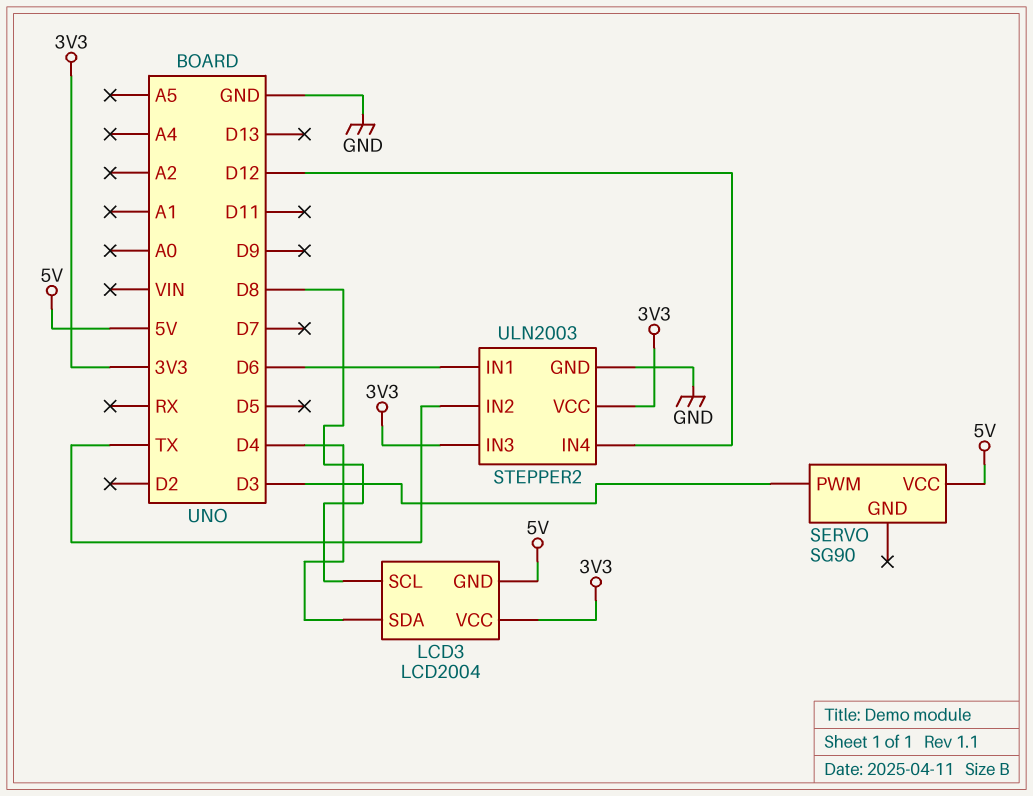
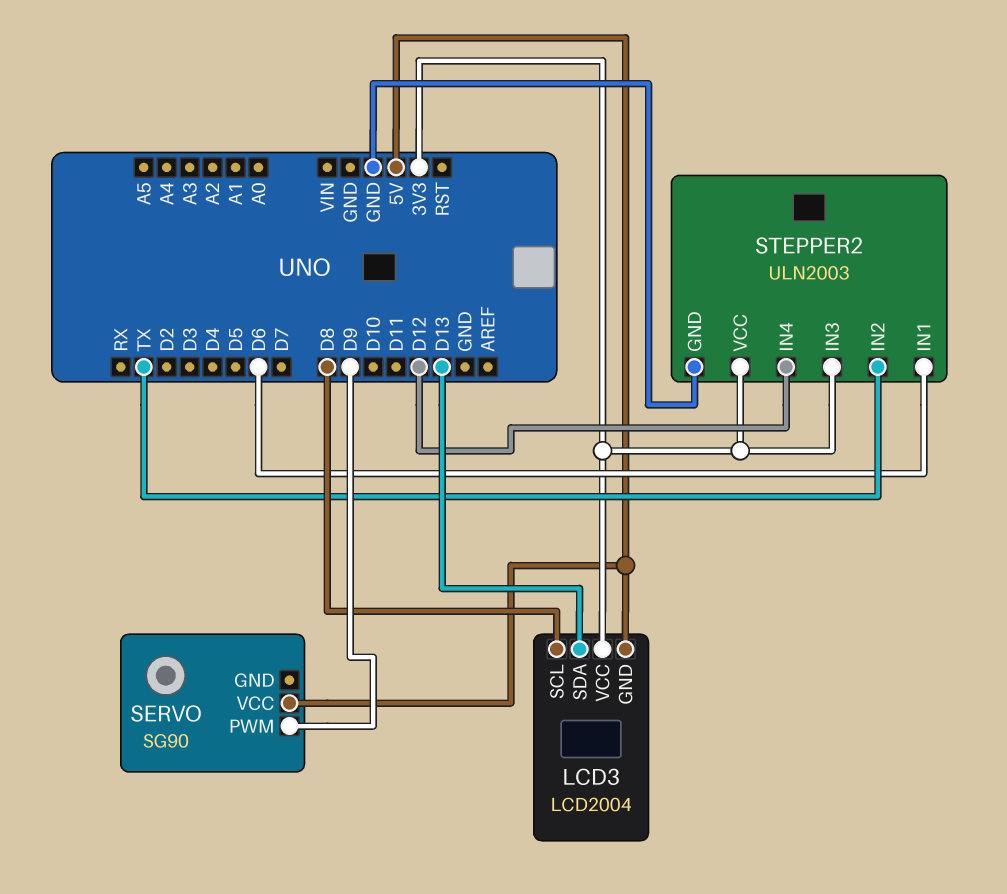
LCD3 pin SDA: D4 -> D13
SERVO pin PWM: D3 -> D9

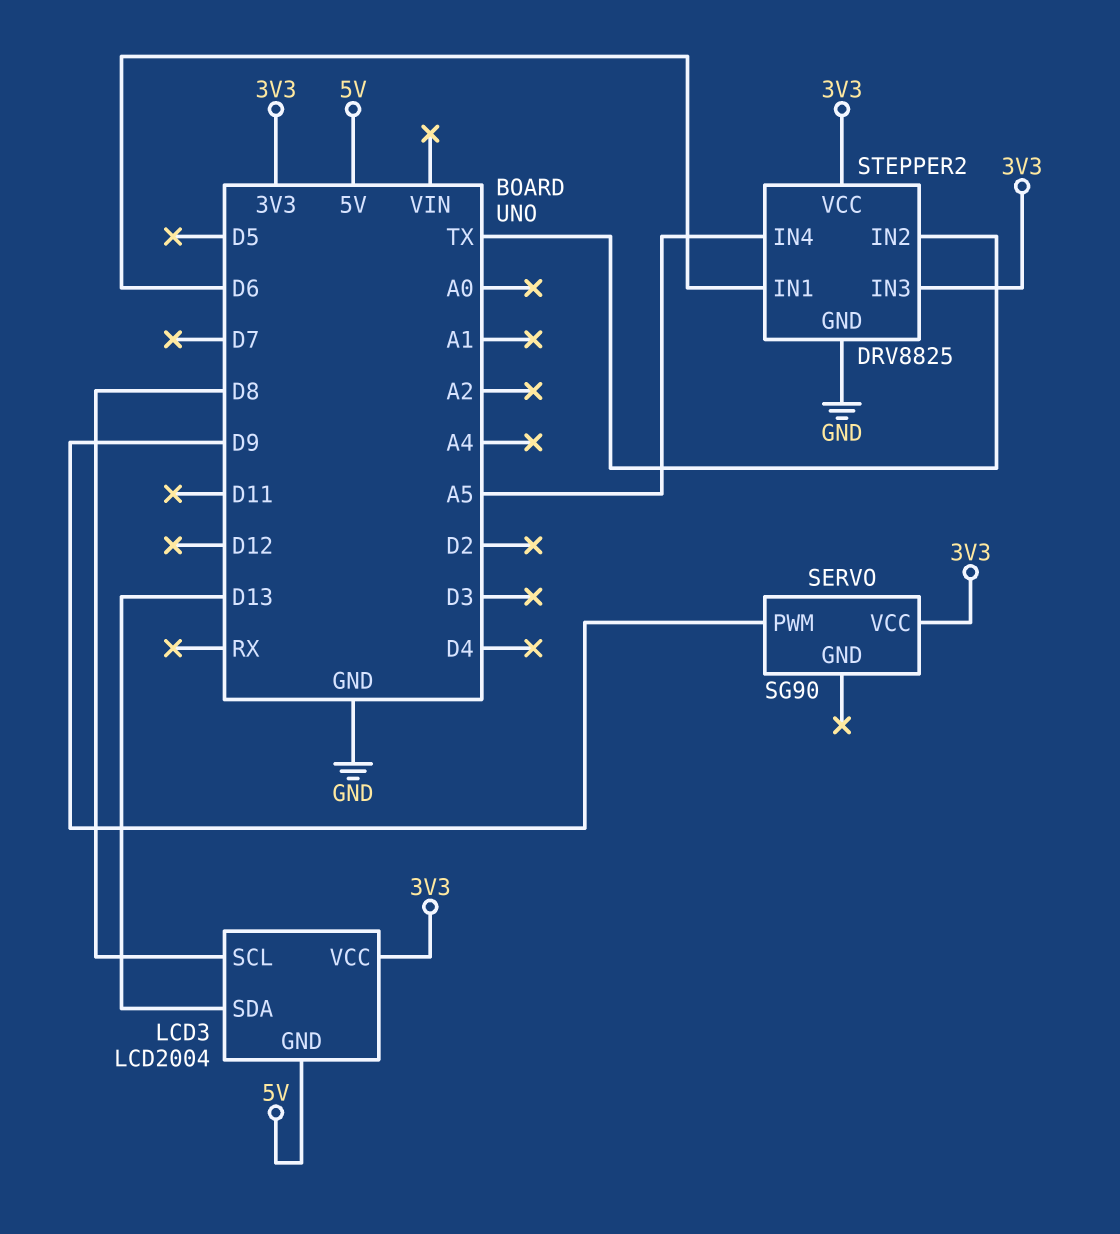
SERVO pin VCC: 5V -> 3V3
STEPPER2: ULN2003 -> DRV8825
STEPPER2 pin IN4: D12 -> A5

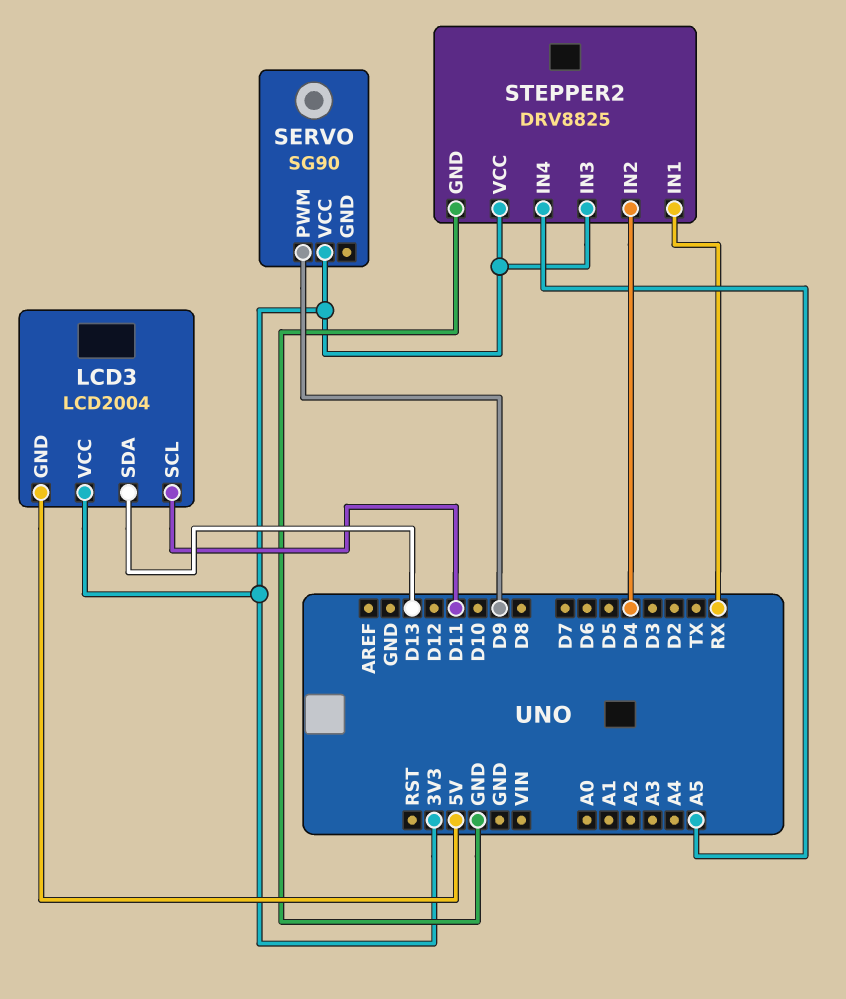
LCD3 pin SCL: D8 -> D11
STEPPER2 pin IN1: D6 -> RX
STEPPER2 pin IN2: TX -> D4

